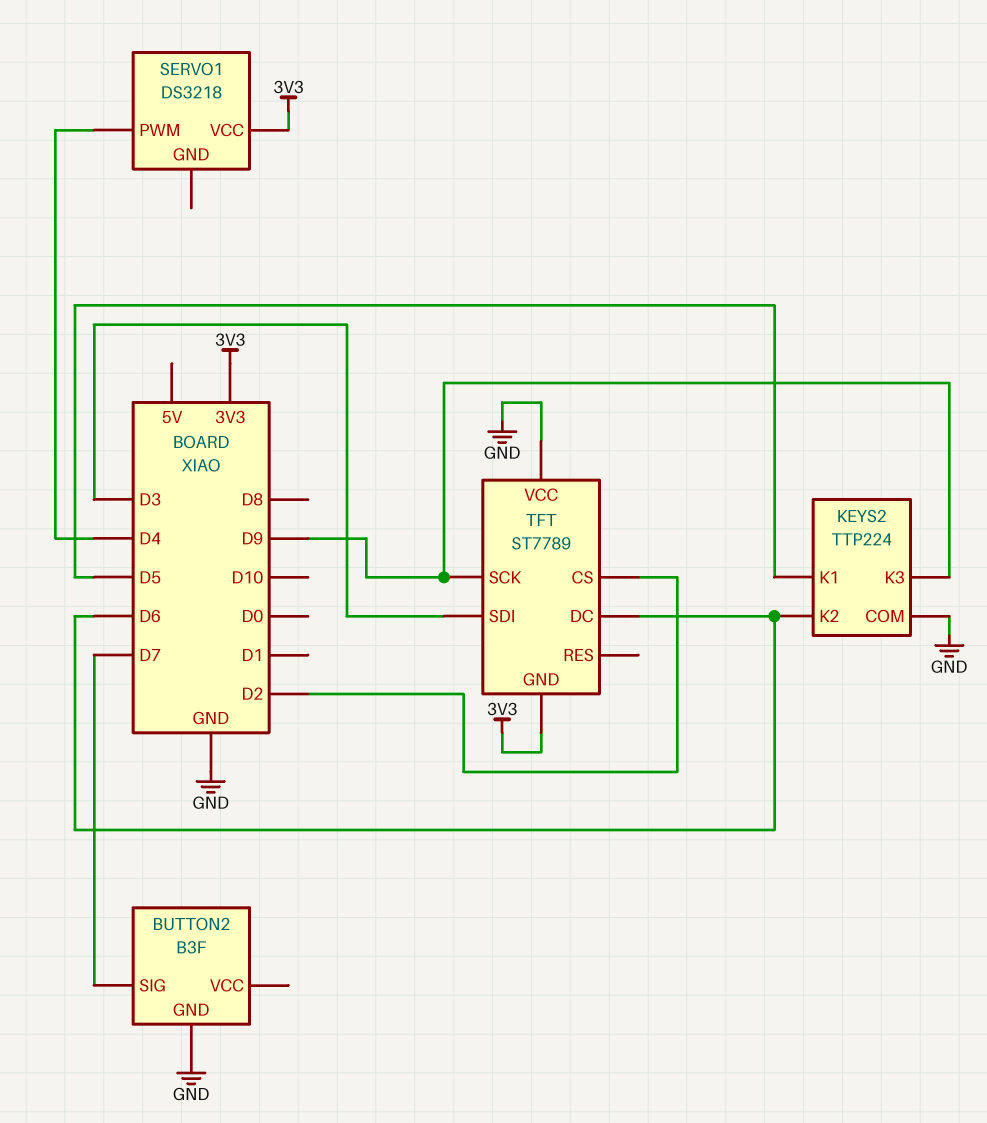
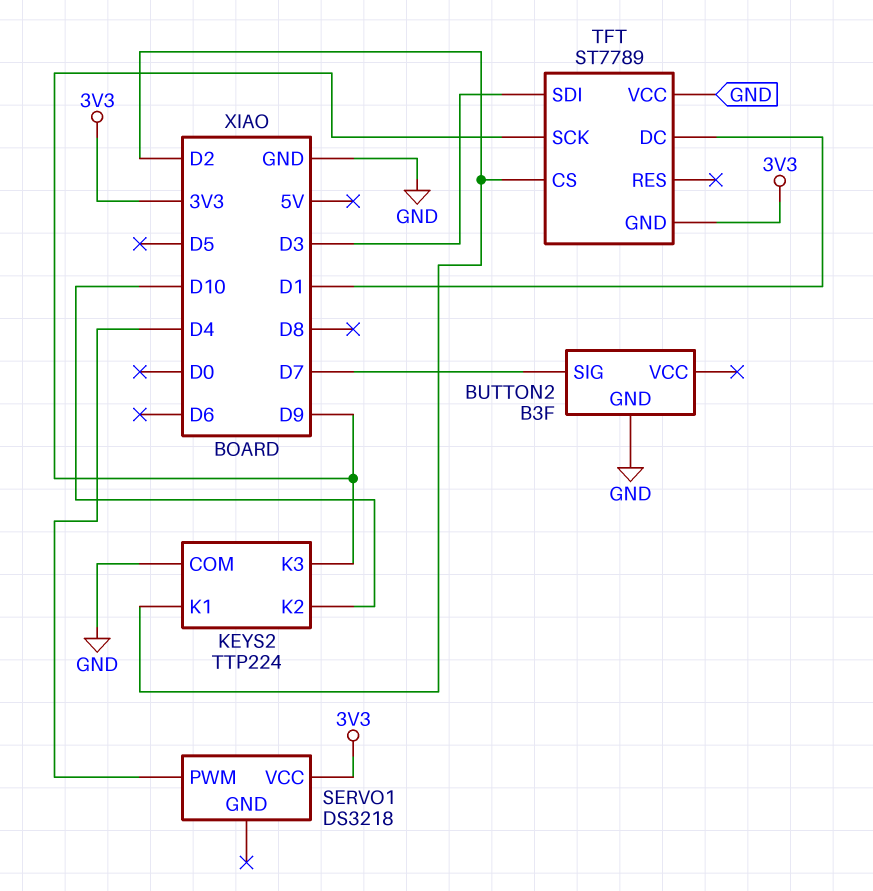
KEYS2 pin K1: D5 -> D2
KEYS2 pin K2: D6 -> D10
TFT pin DC: D6 -> D1

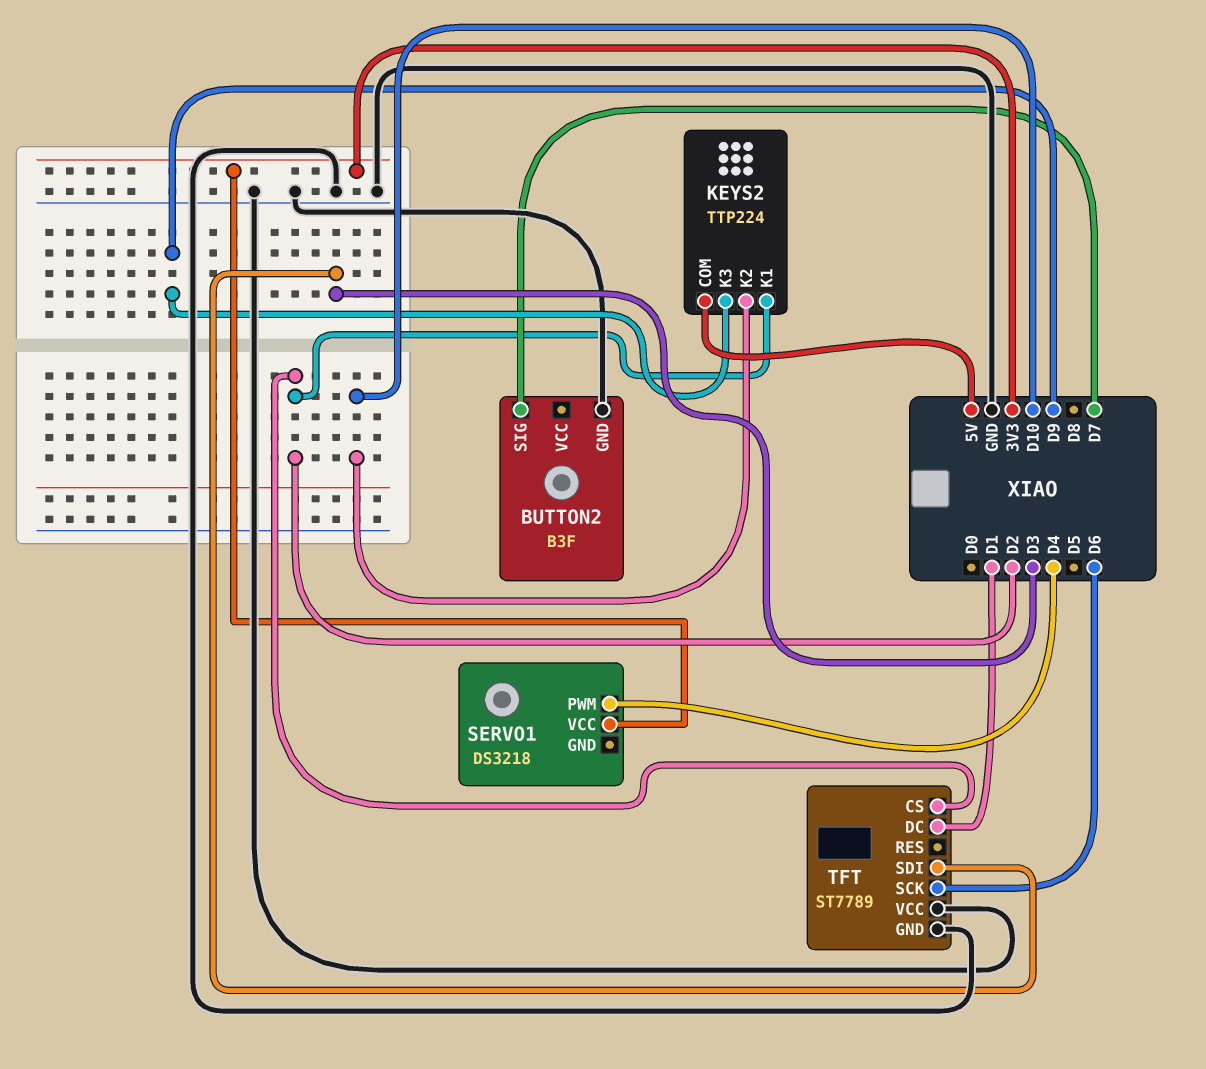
KEYS2 pin COM: GND -> 5V
TFT pin GND: 3V3 -> GND
TFT pin SCK: D9 -> D6

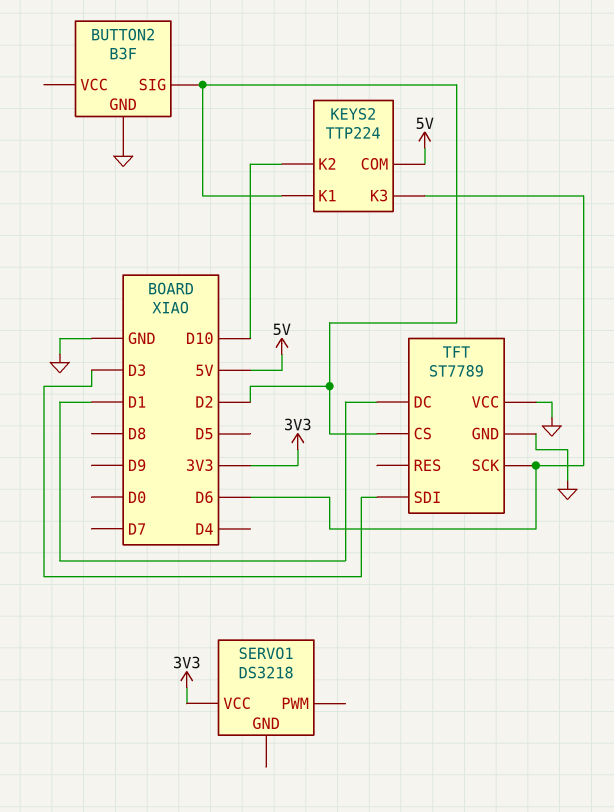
BUTTON2 pin SIG: D7 -> D2
KEYS2 pin K3: D9 -> D6
SERVO1 pin PWM: D4 -> none

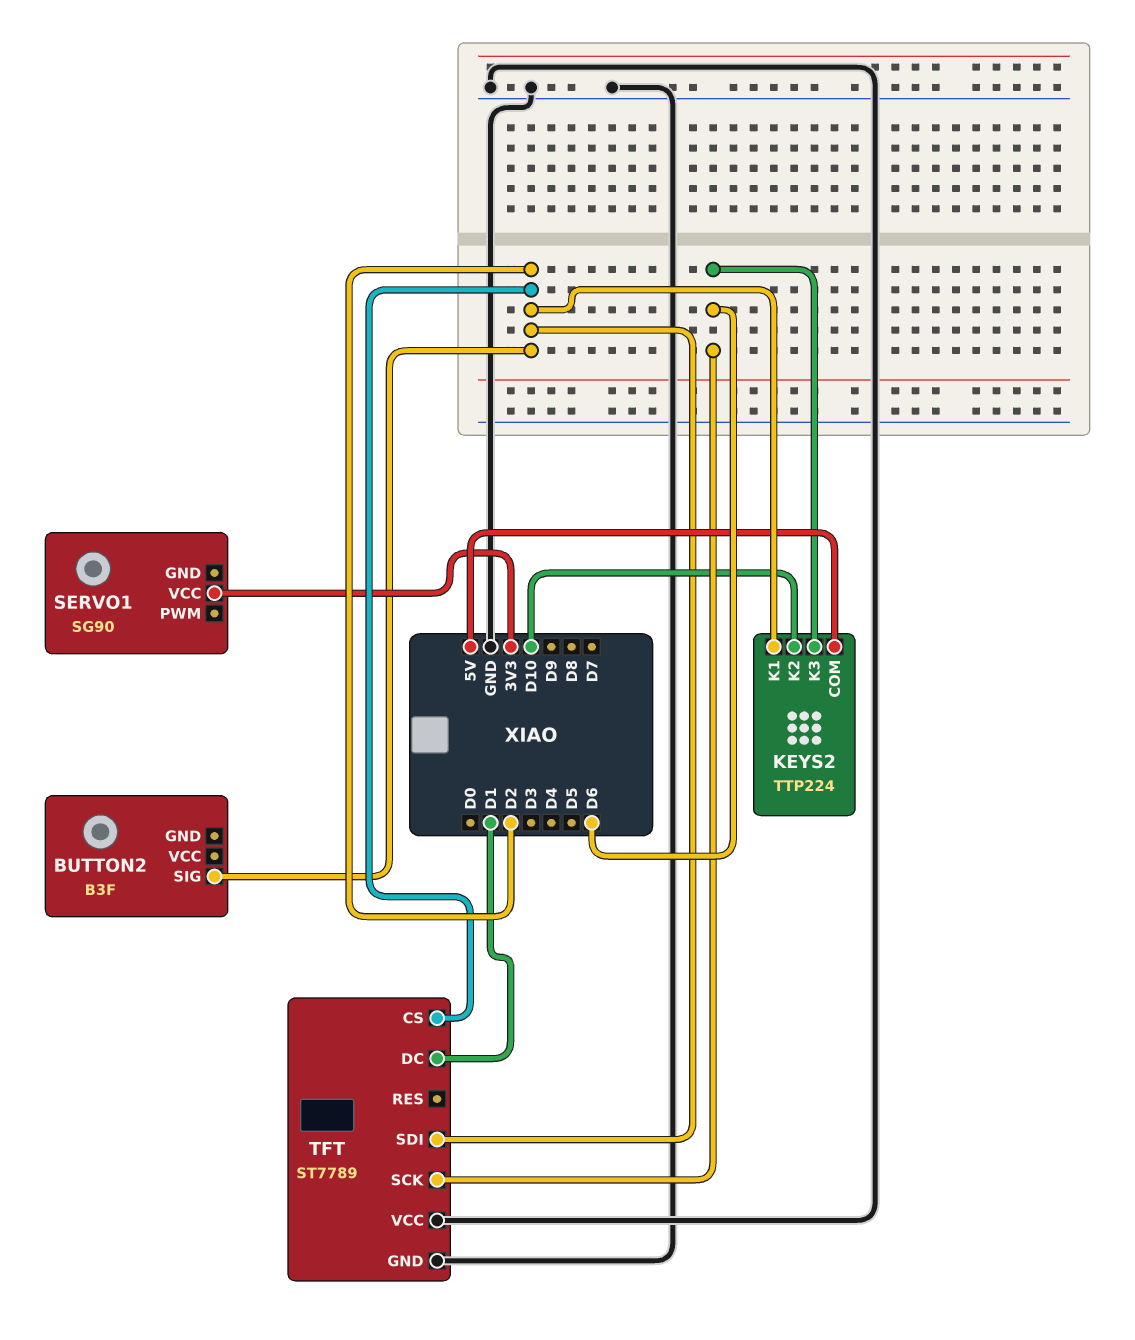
BUTTON2 pin GND: GND -> none
SERVO1: DS3218 -> SG90
TFT pin SDI: D3 -> D2

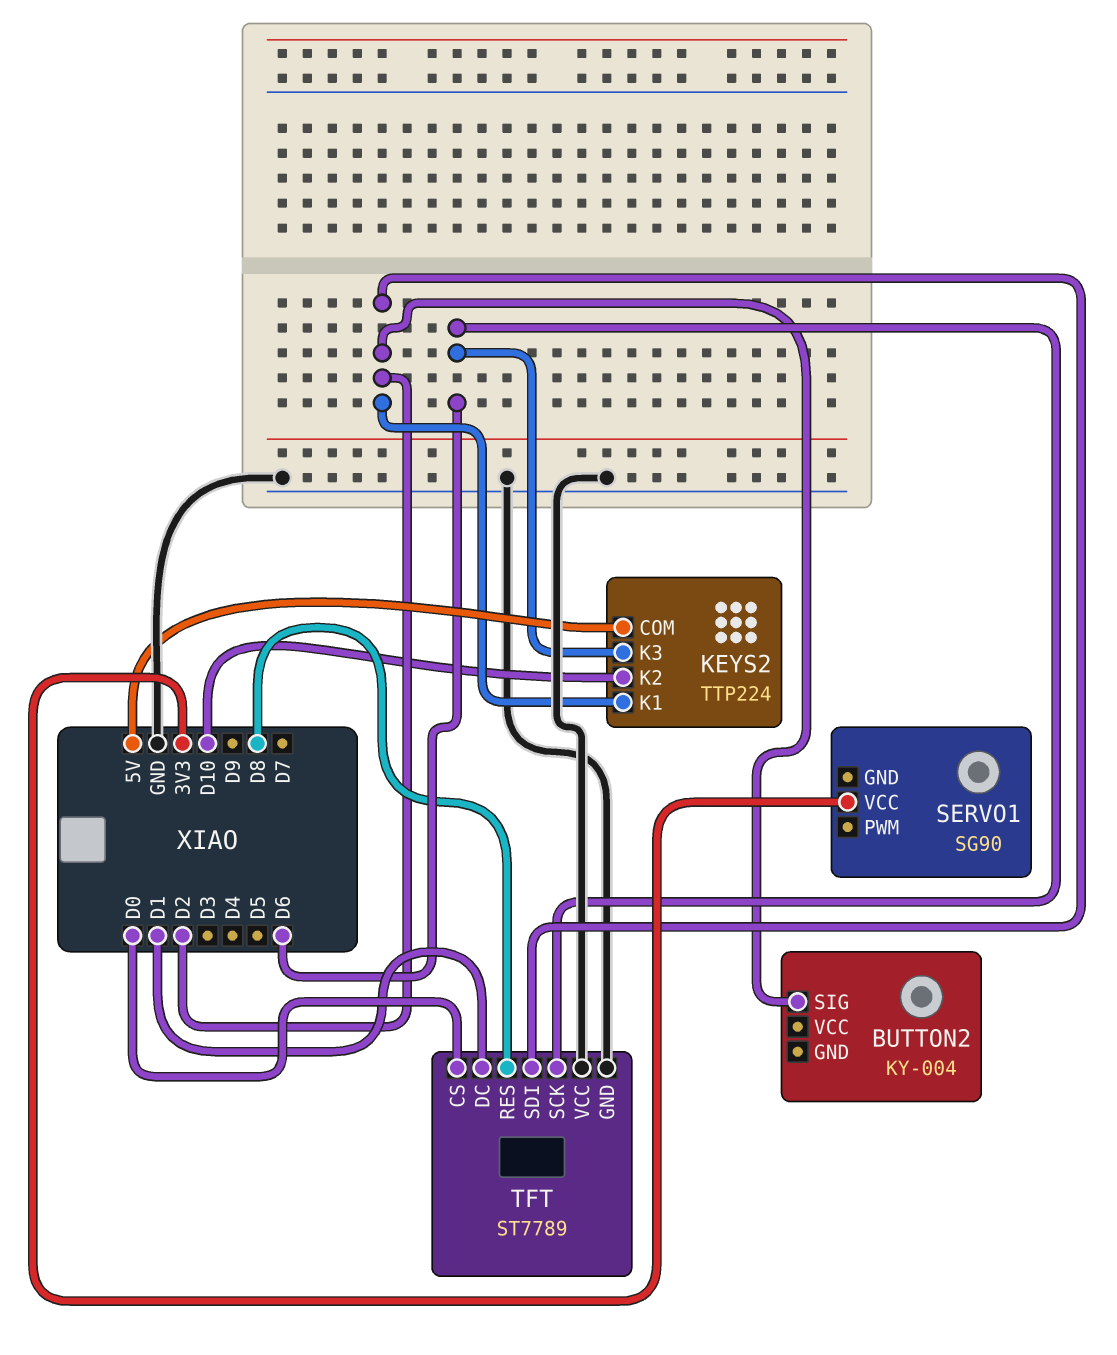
BUTTON2: B3F -> KY-004
TFT pin CS: D2 -> D0
TFT pin RES: none -> D8

